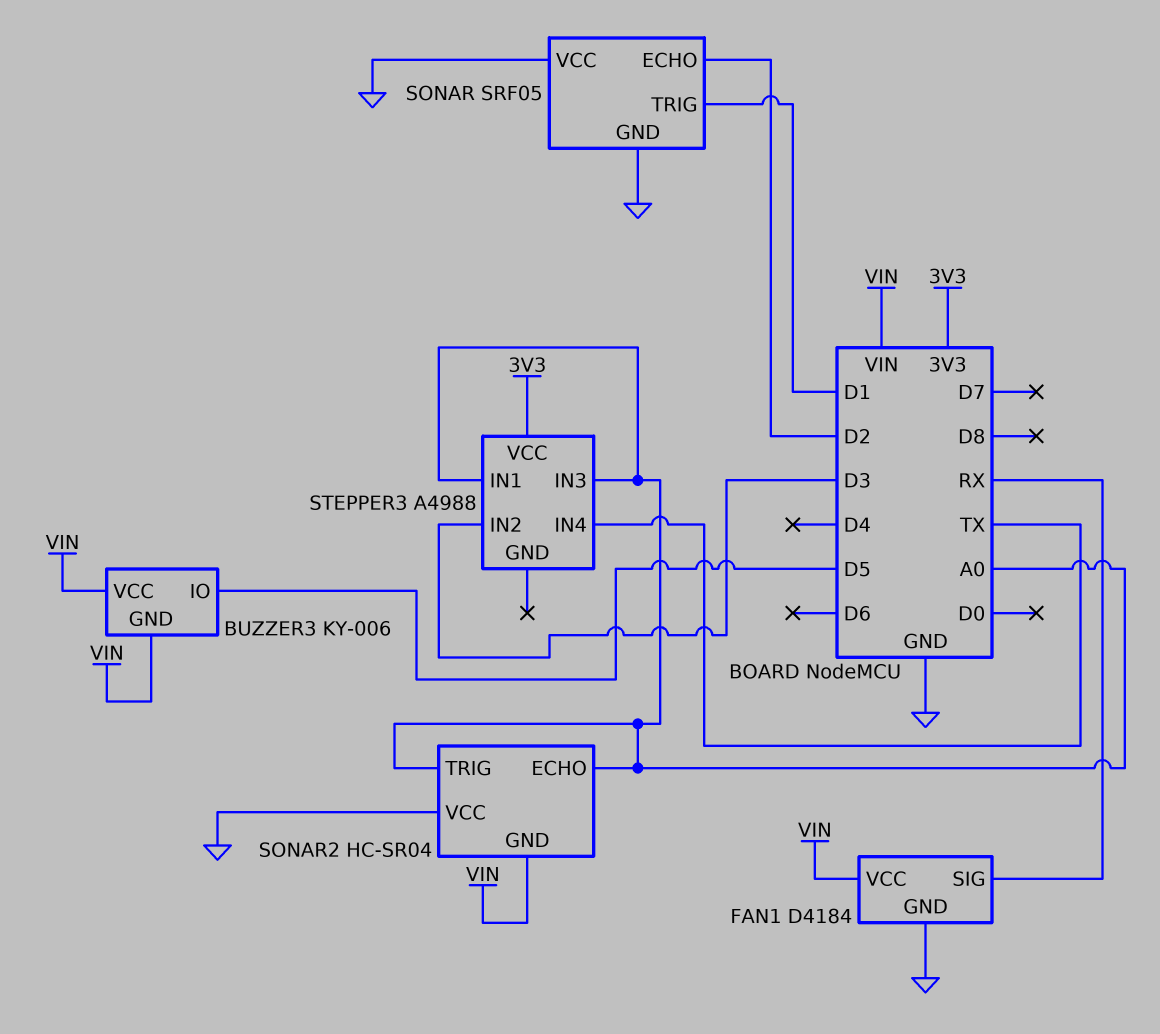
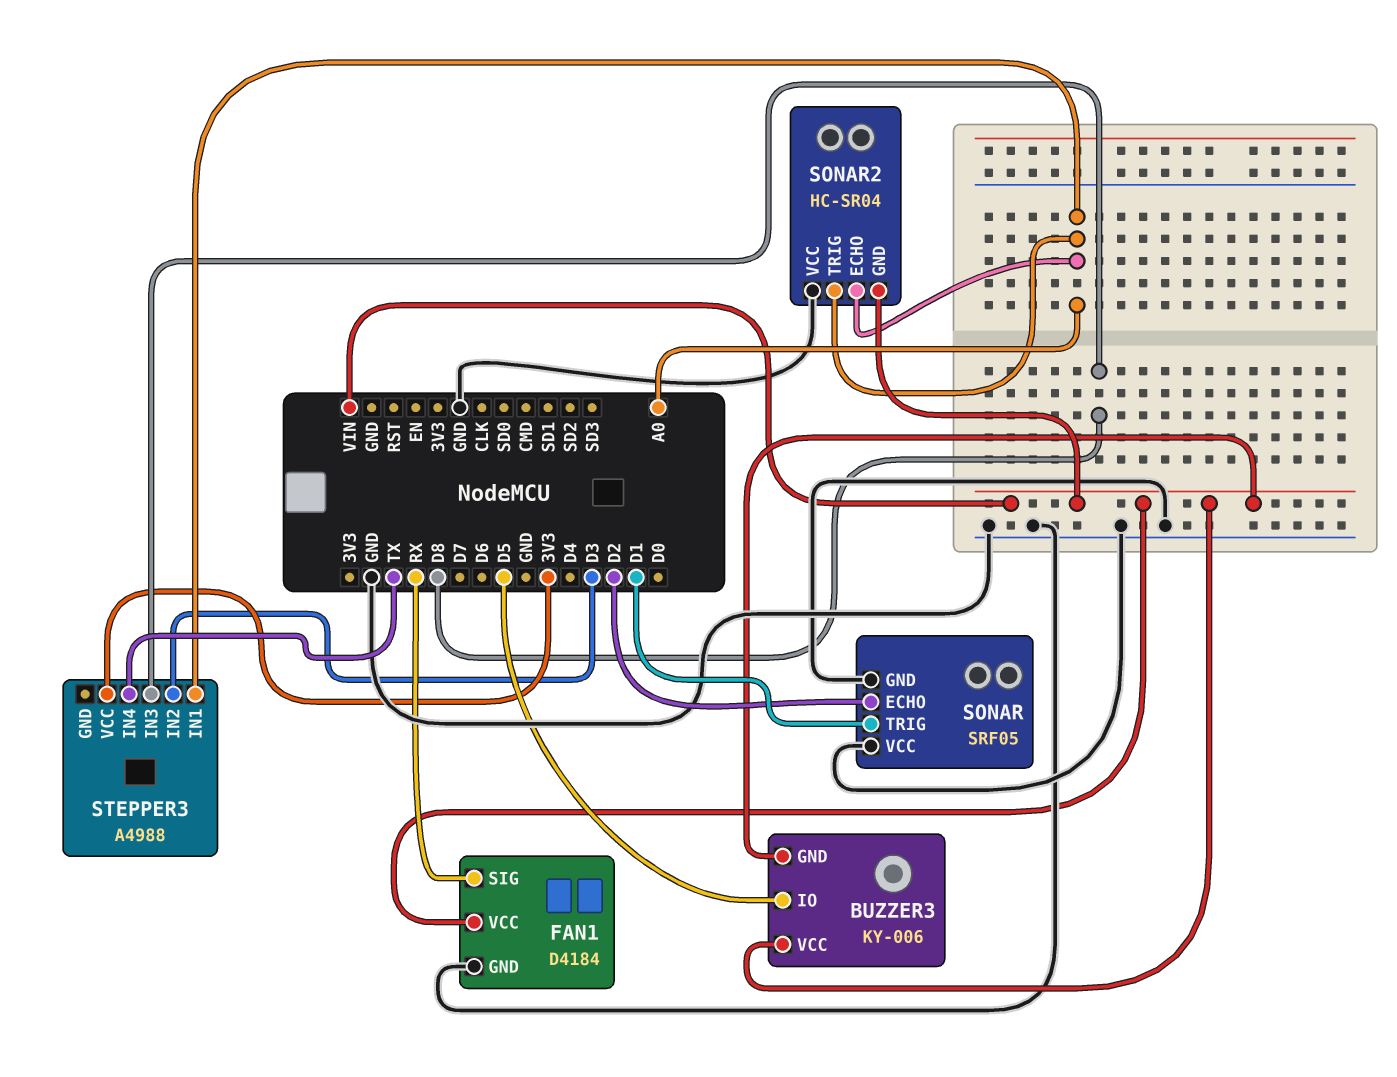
STEPPER3 pin IN3: A0 -> D8

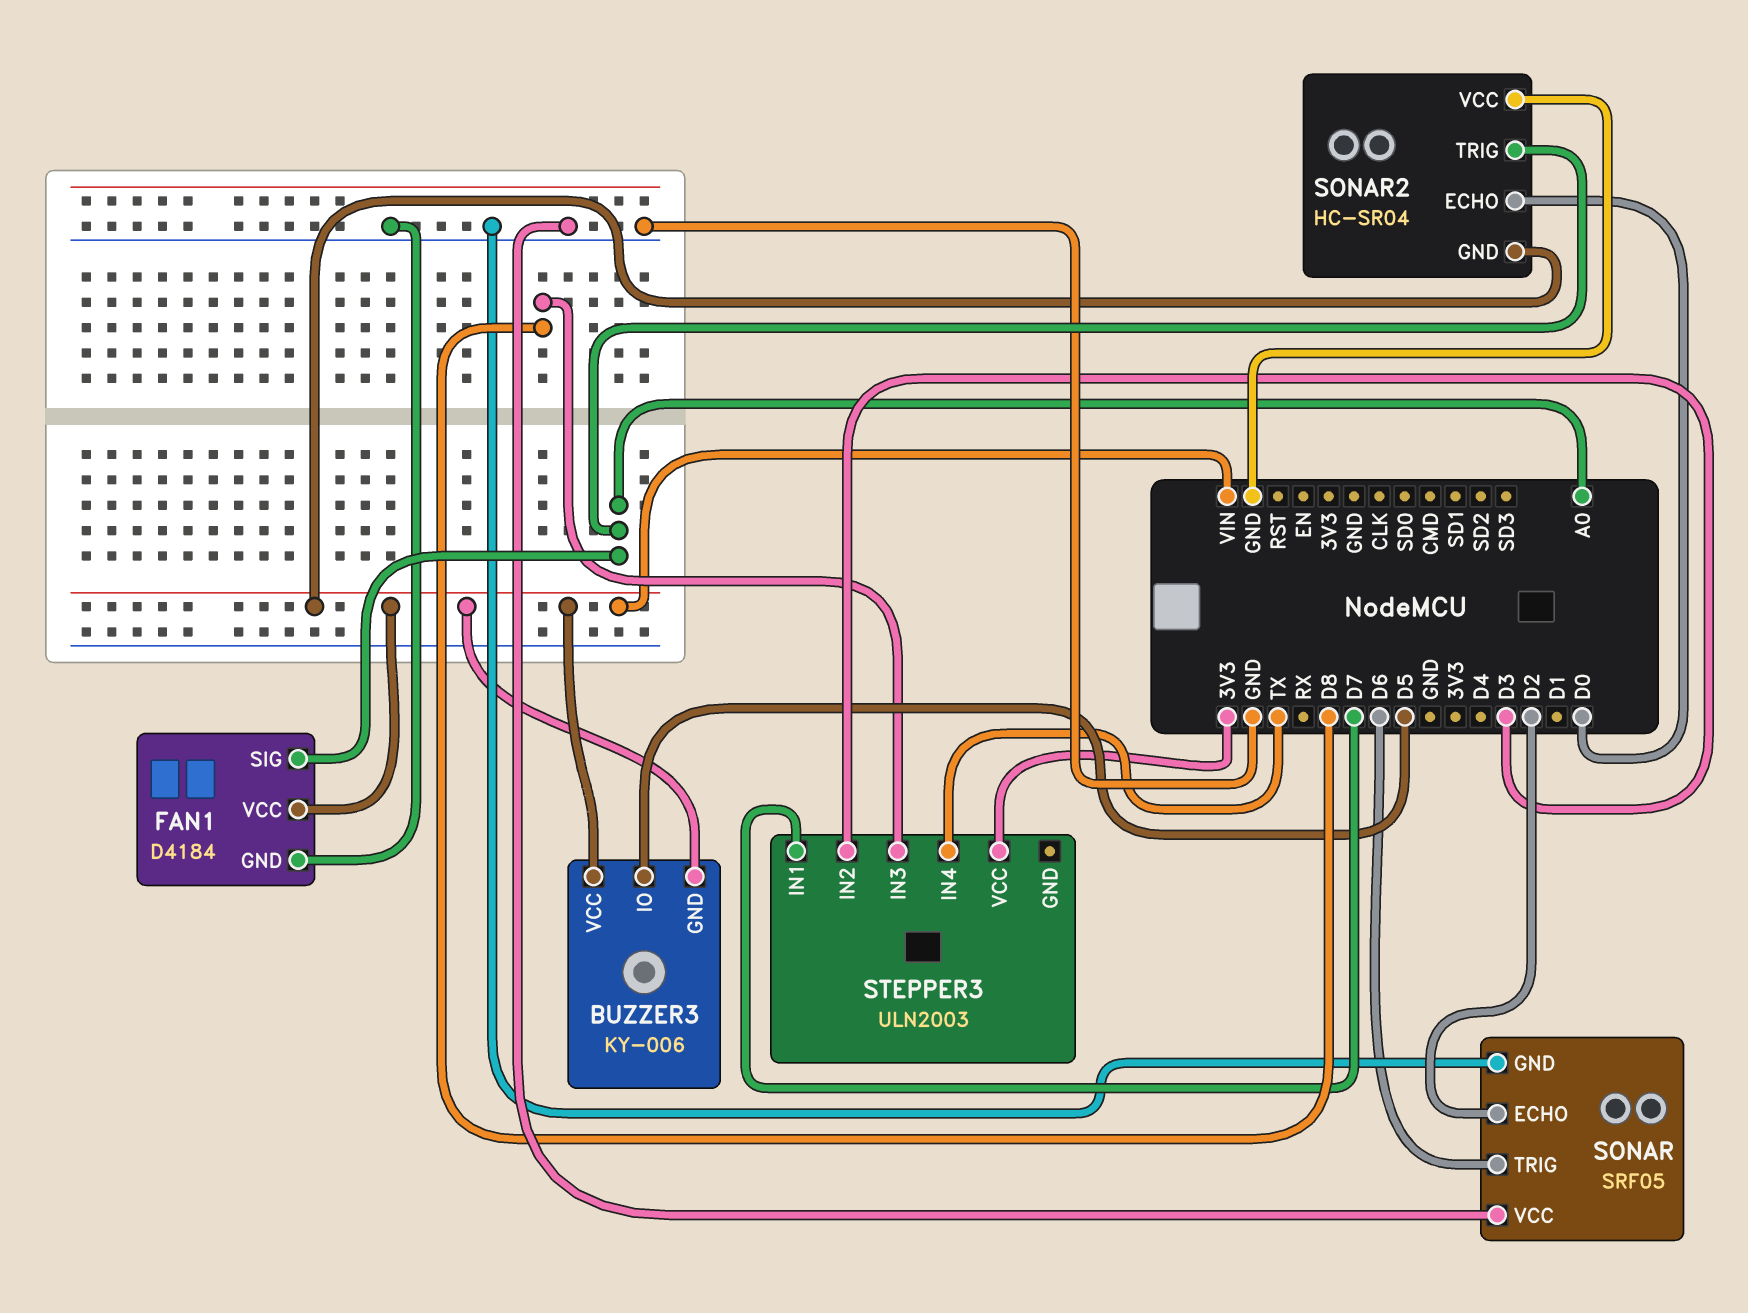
FAN1 pin SIG: RX -> A0
SONAR pin TRIG: D1 -> D6
SONAR2 pin ECHO: A0 -> D0
STEPPER3: A4988 -> ULN2003
STEPPER3 pin IN1: A0 -> D7

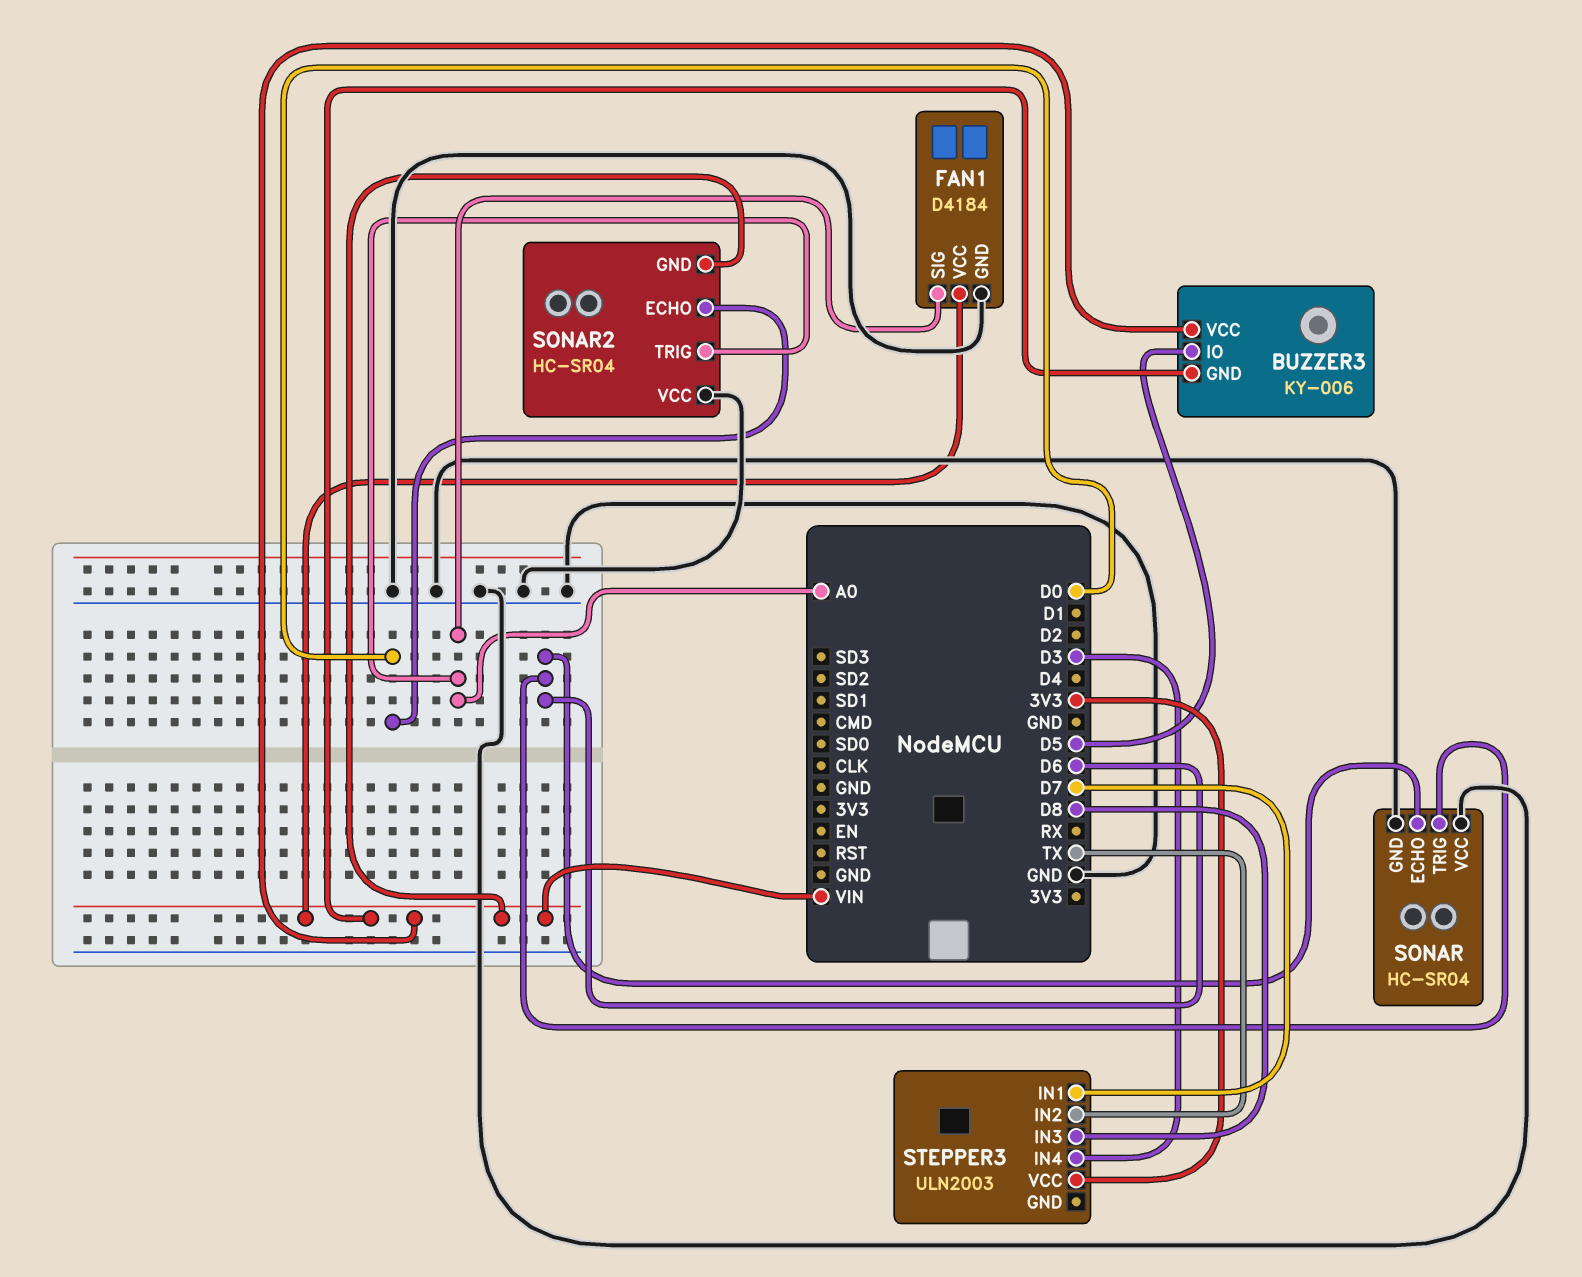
SONAR: SRF05 -> HC-SR04
SONAR pin ECHO: D2 -> D6
STEPPER3 pin IN2: D3 -> TX
STEPPER3 pin IN4: TX -> D3

